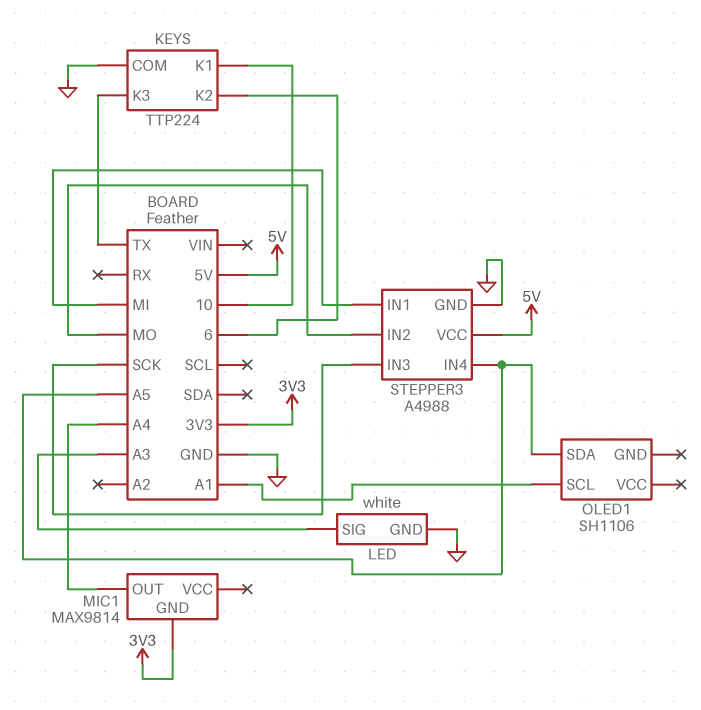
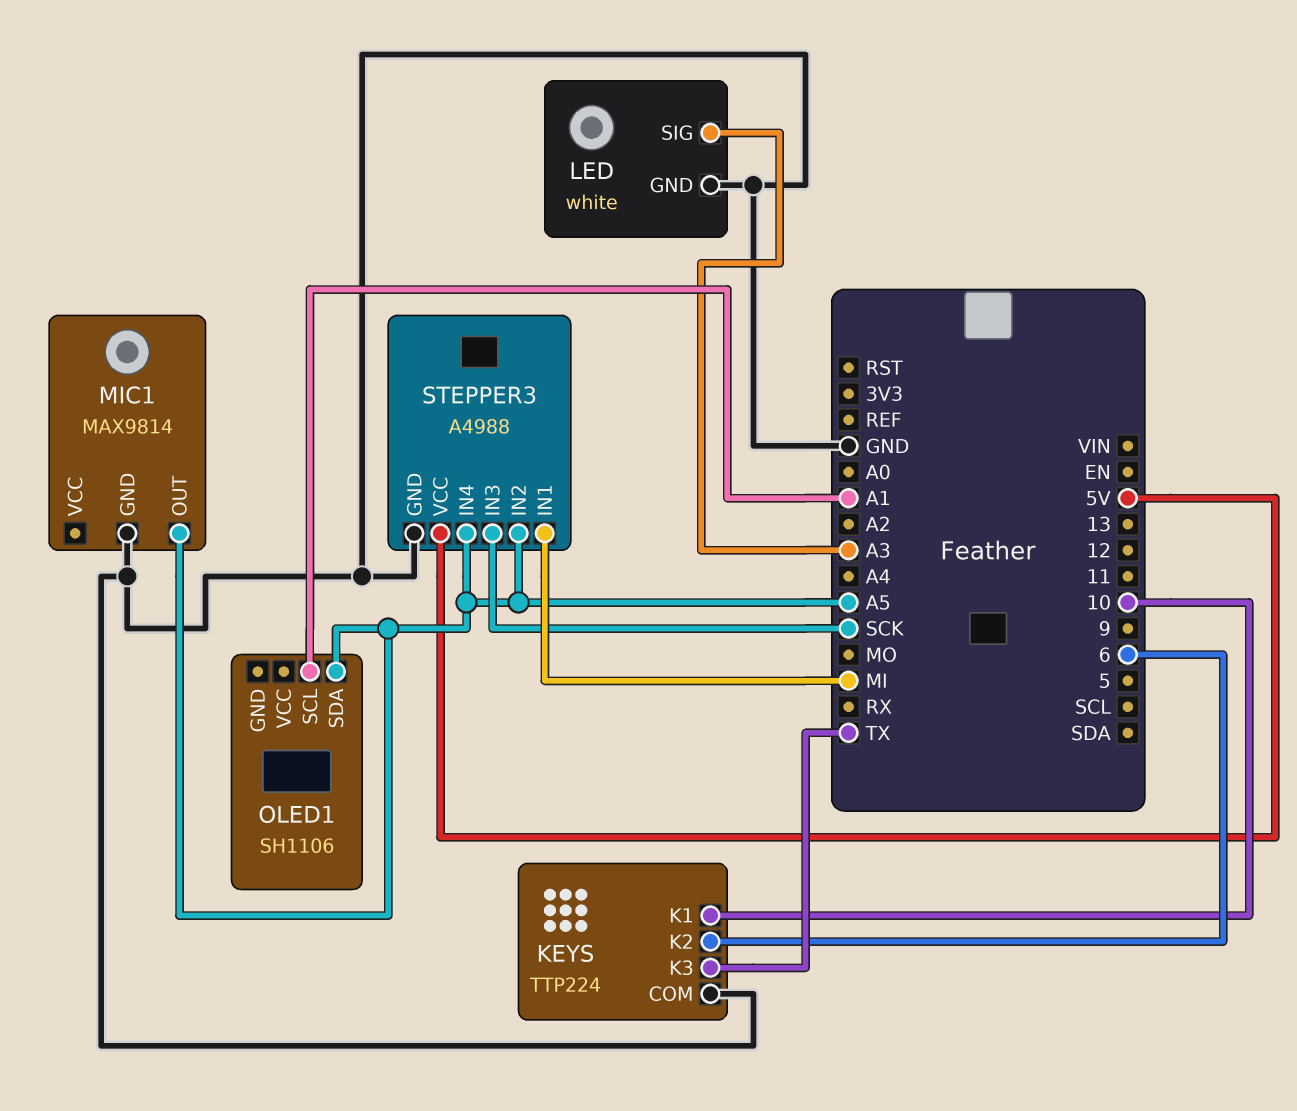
MIC1 pin GND: 3V3 -> GND
MIC1 pin OUT: A4 -> A5
STEPPER3 pin IN2: MO -> A5

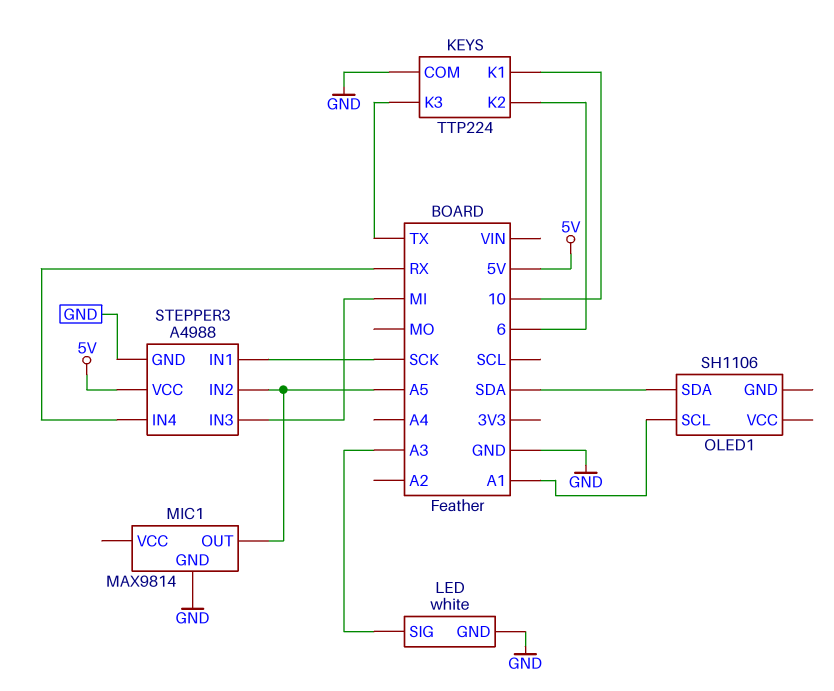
OLED1 pin SDA: A5 -> SDA
STEPPER3 pin IN1: MI -> SCK
STEPPER3 pin IN3: SCK -> MI
STEPPER3 pin IN4: A5 -> RX

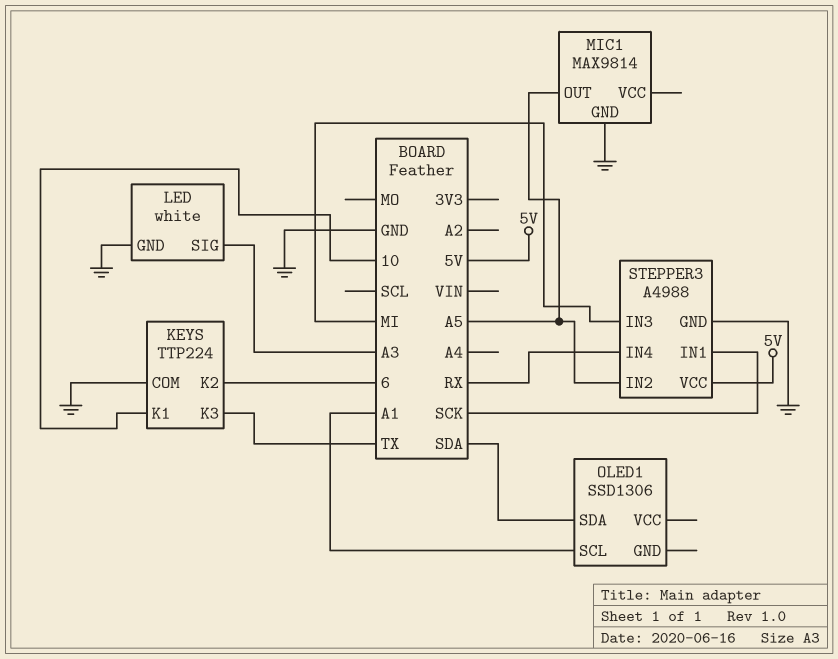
OLED1: SH1106 -> SSD1306

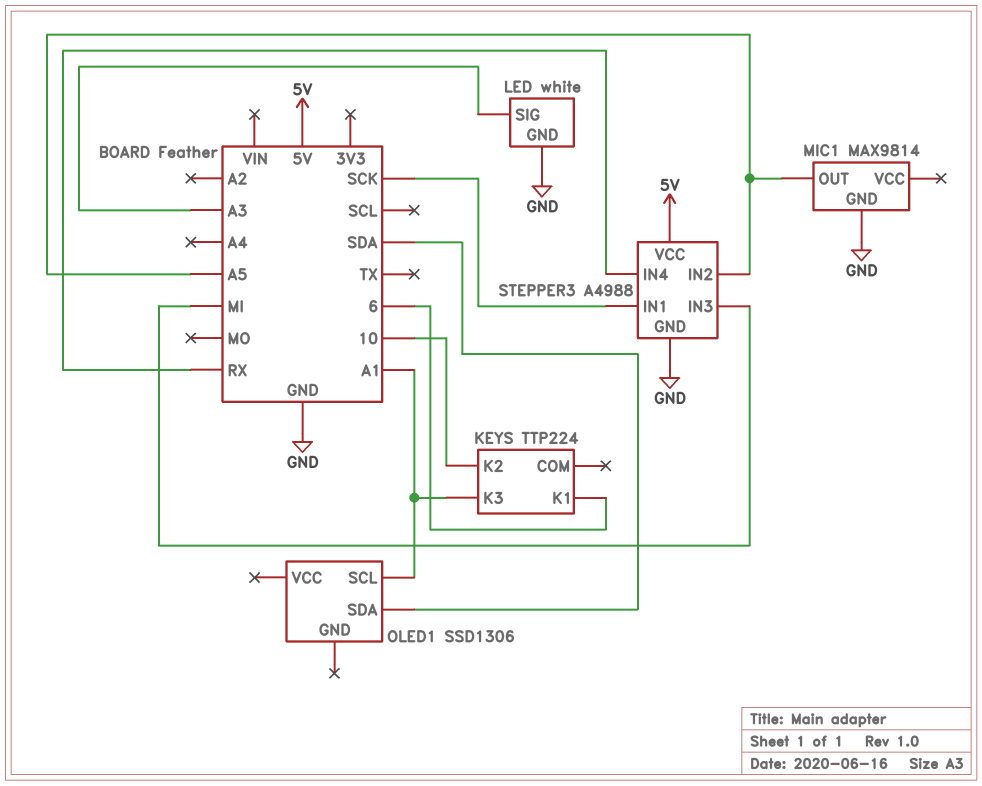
KEYS pin COM: GND -> none
KEYS pin K1: 10 -> 6
KEYS pin K2: 6 -> 10
KEYS pin K3: TX -> A1

